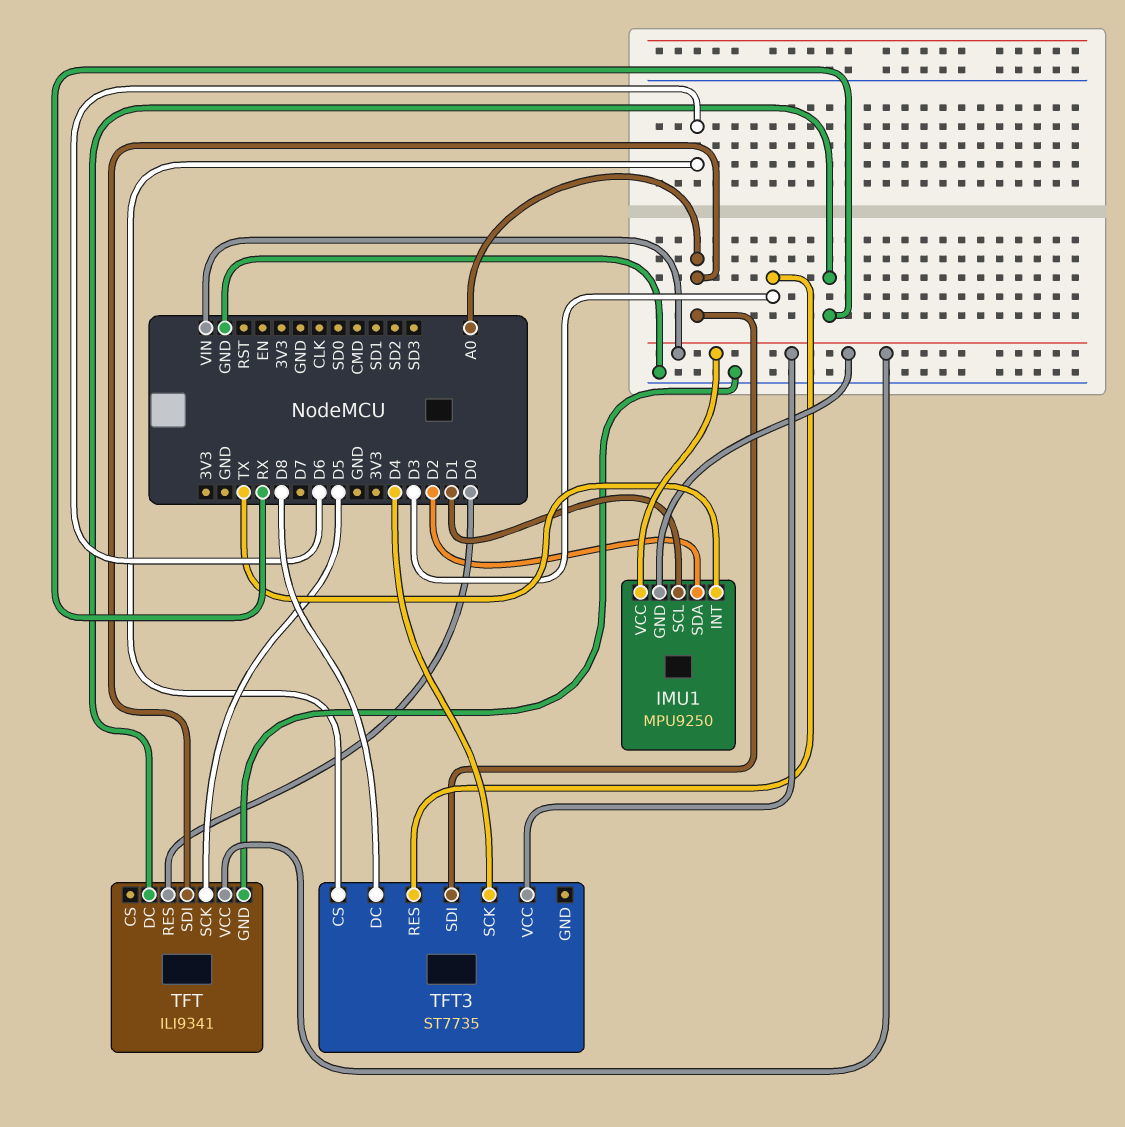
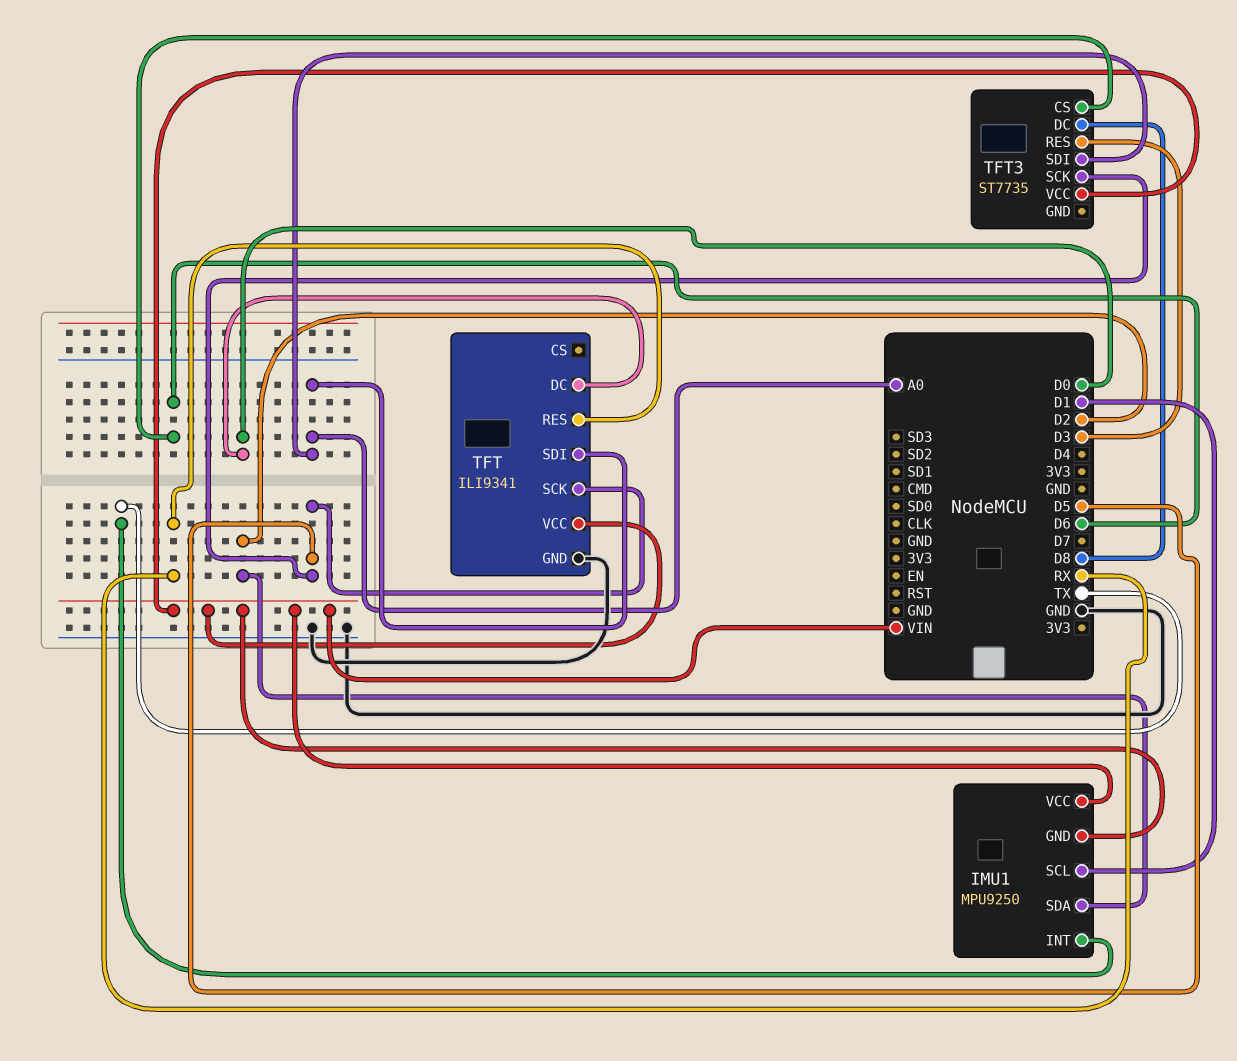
TFT pin DC: RX -> D0
TFT pin RES: D0 -> RX
TFT3 pin SCK: D4 -> D5

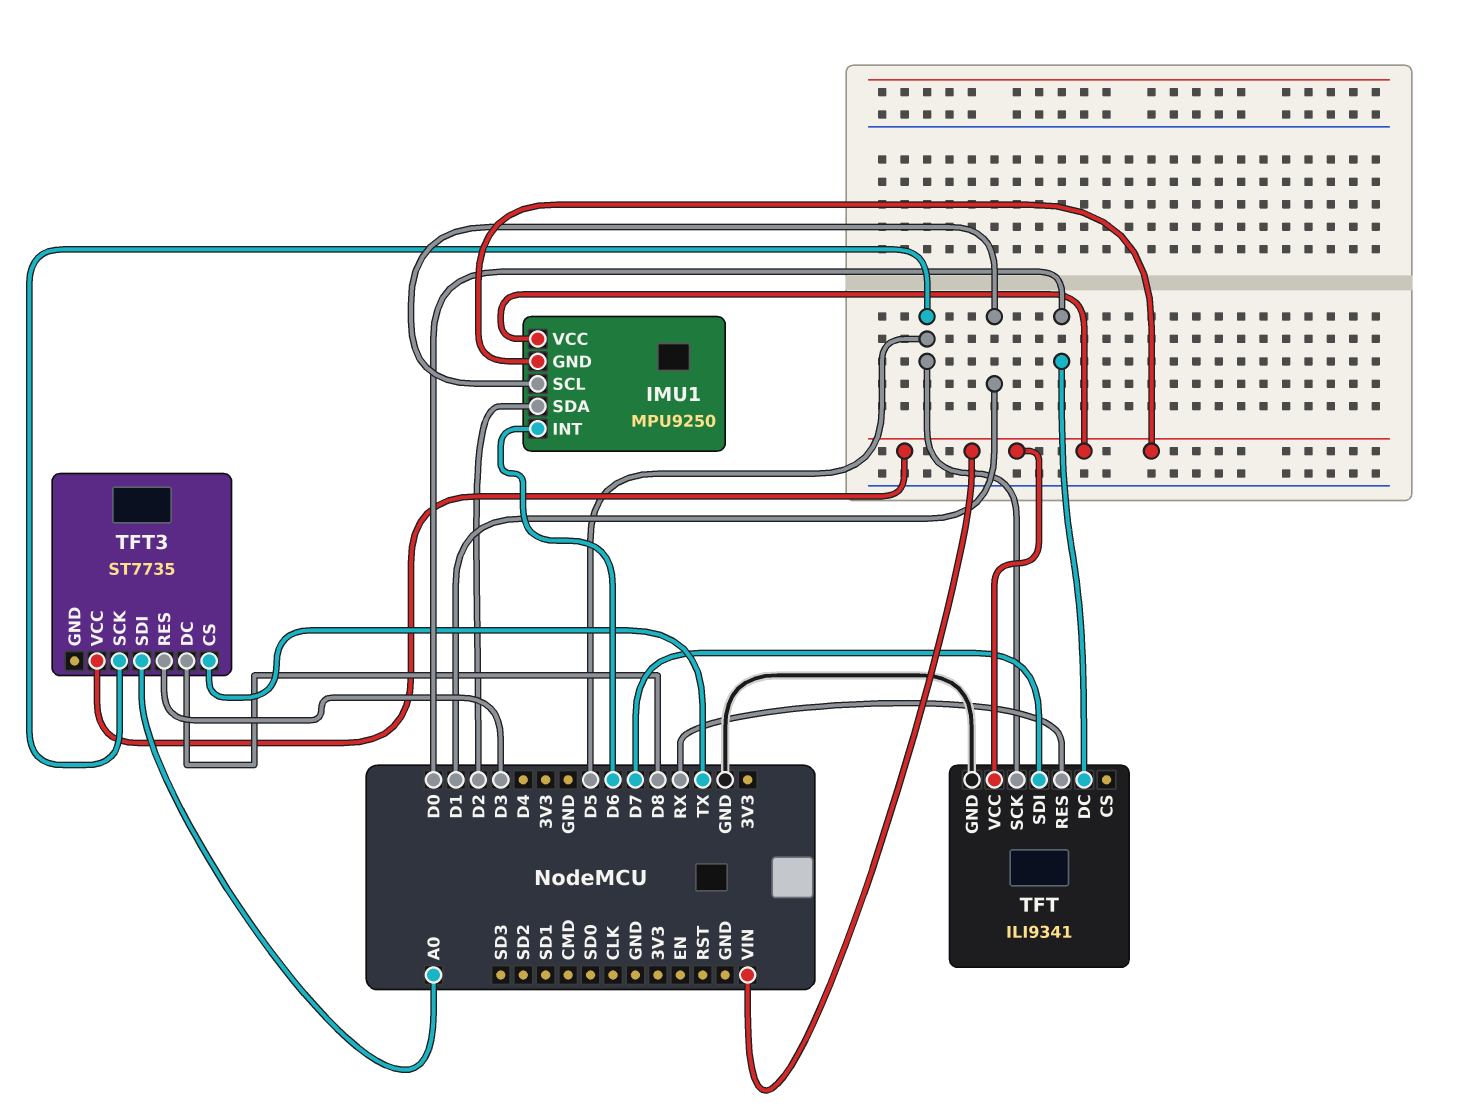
IMU1 pin INT: TX -> D6
TFT pin SDI: A0 -> D7
TFT3 pin CS: D6 -> TX

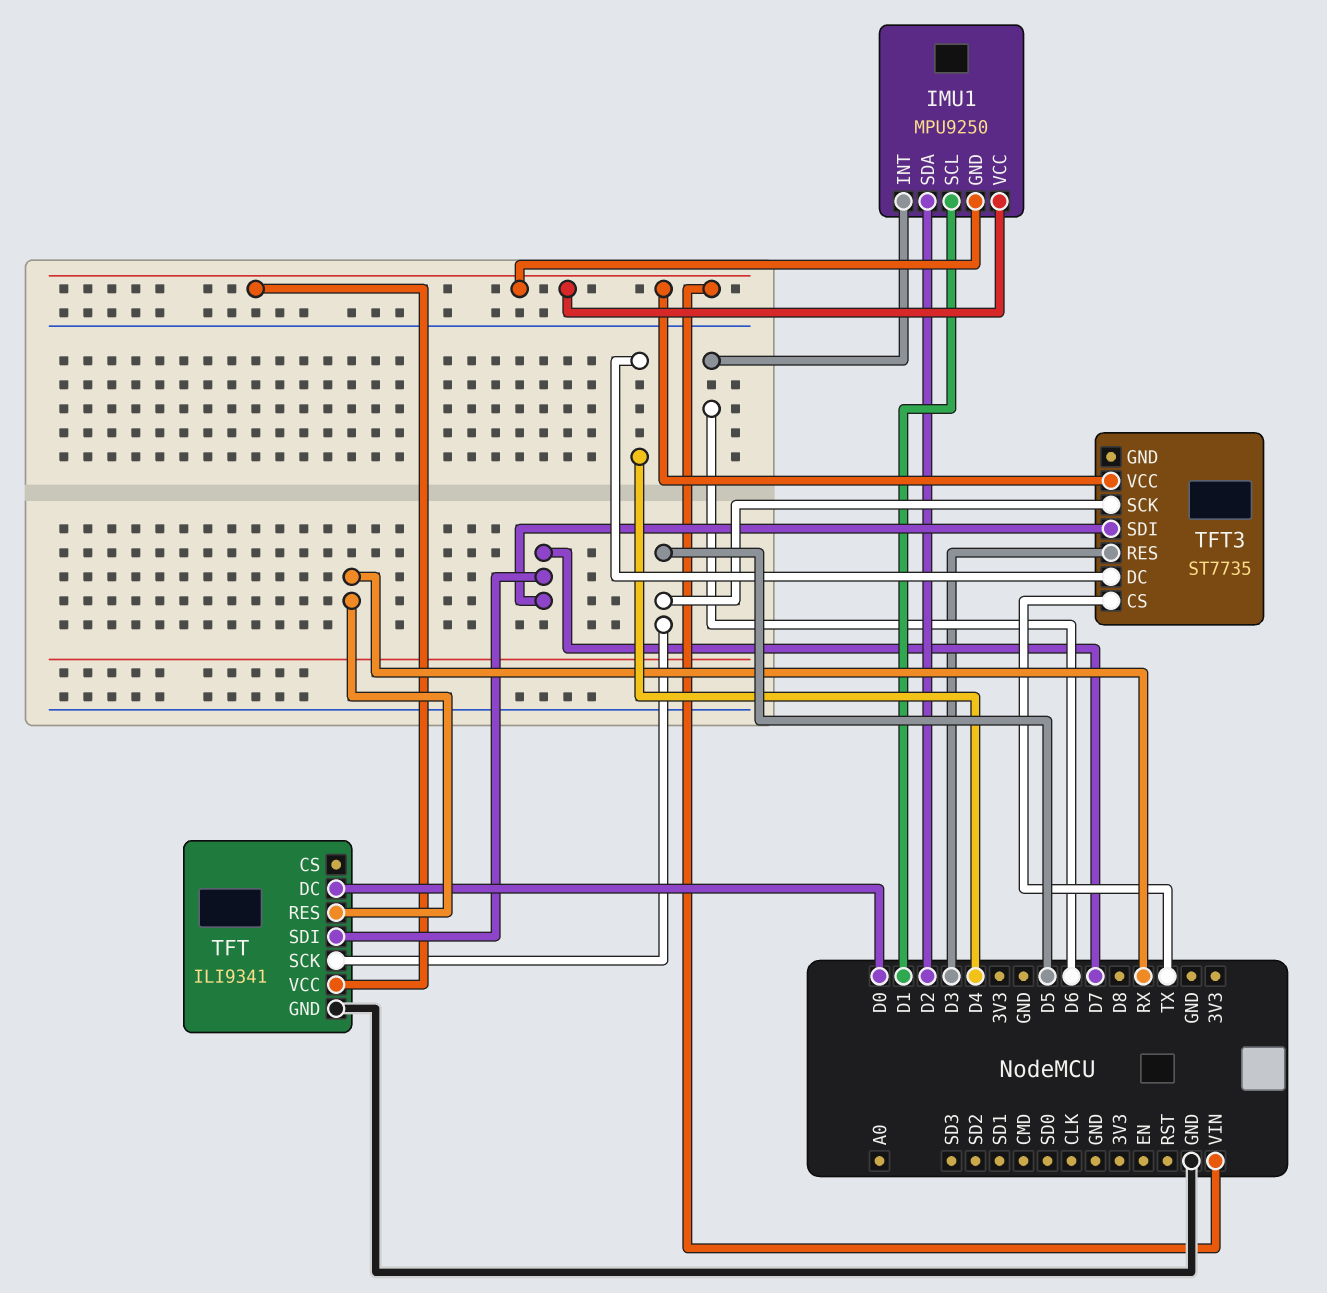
TFT3 pin DC: D8 -> D4
TFT3 pin SDI: A0 -> D7

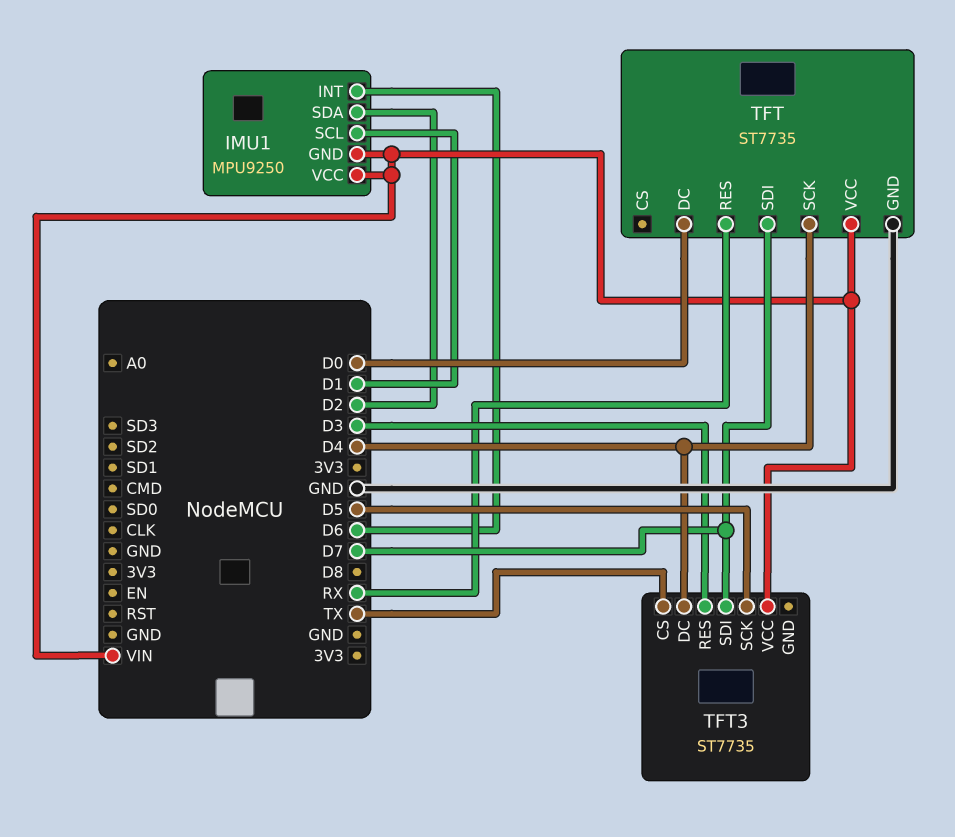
TFT: ILI9341 -> ST7735
TFT pin SCK: D5 -> D4

